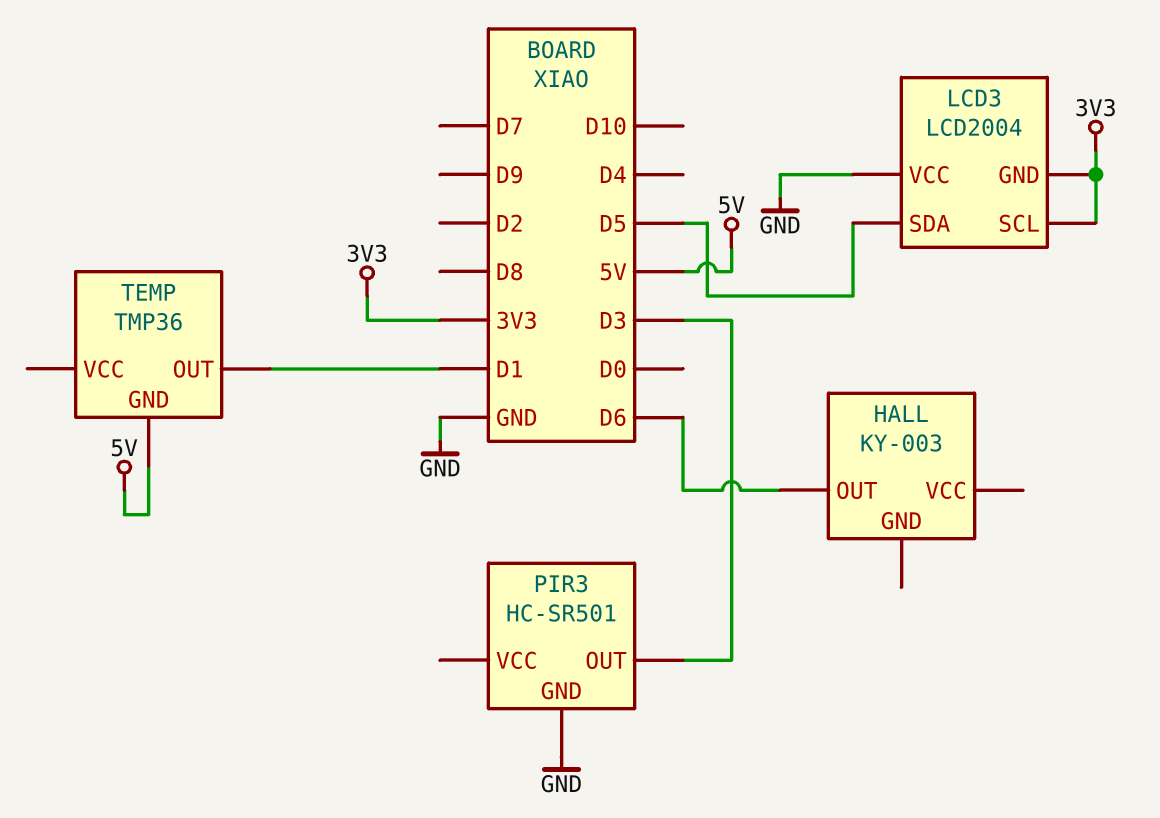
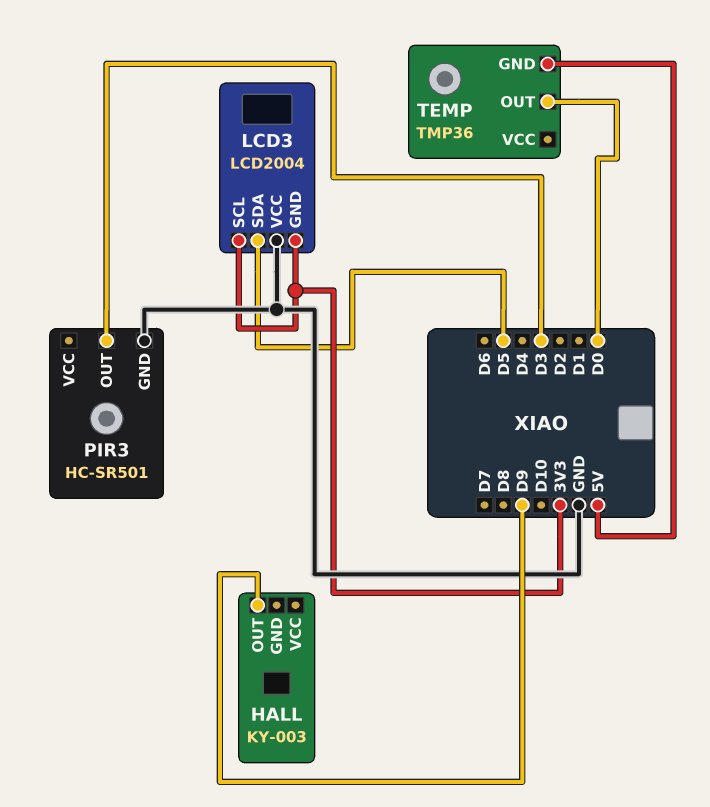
HALL pin OUT: D6 -> D9
TEMP pin OUT: D1 -> D0

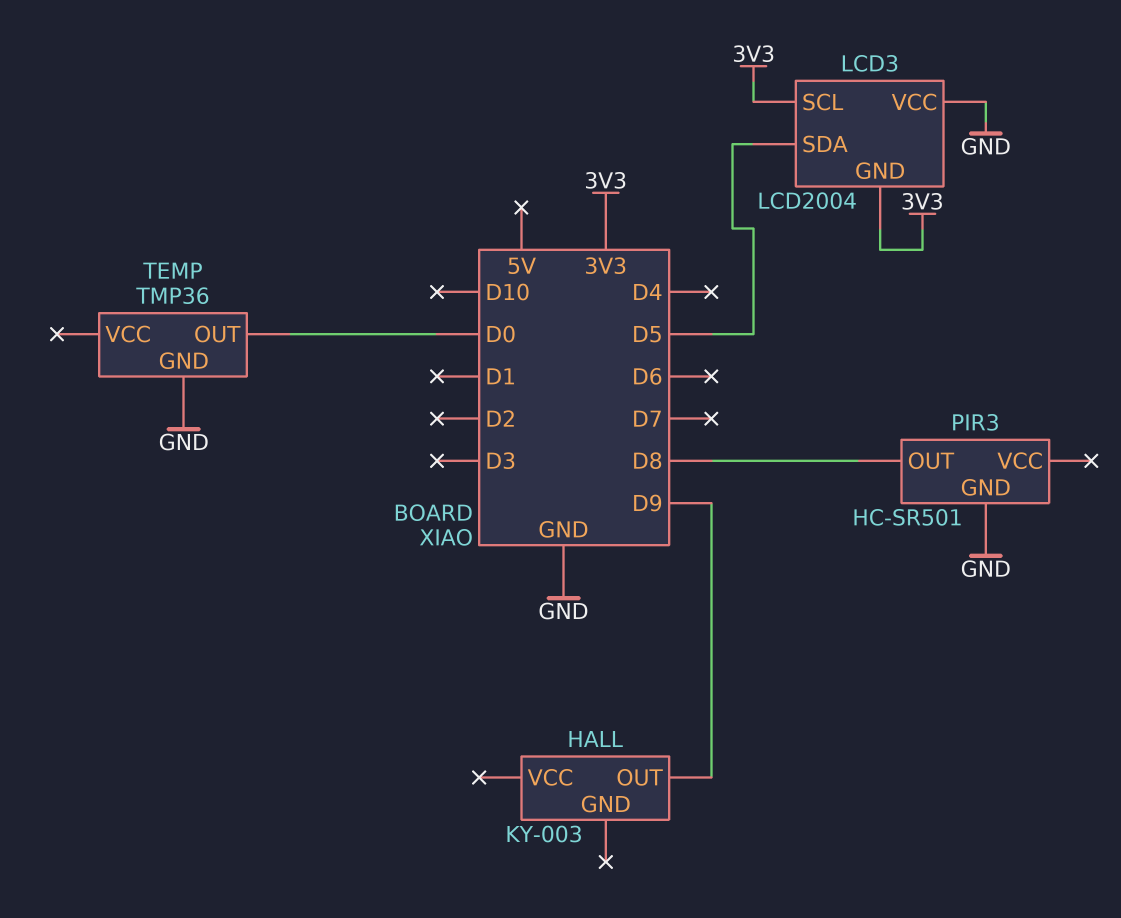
PIR3 pin OUT: D3 -> D8
TEMP pin GND: 5V -> GND

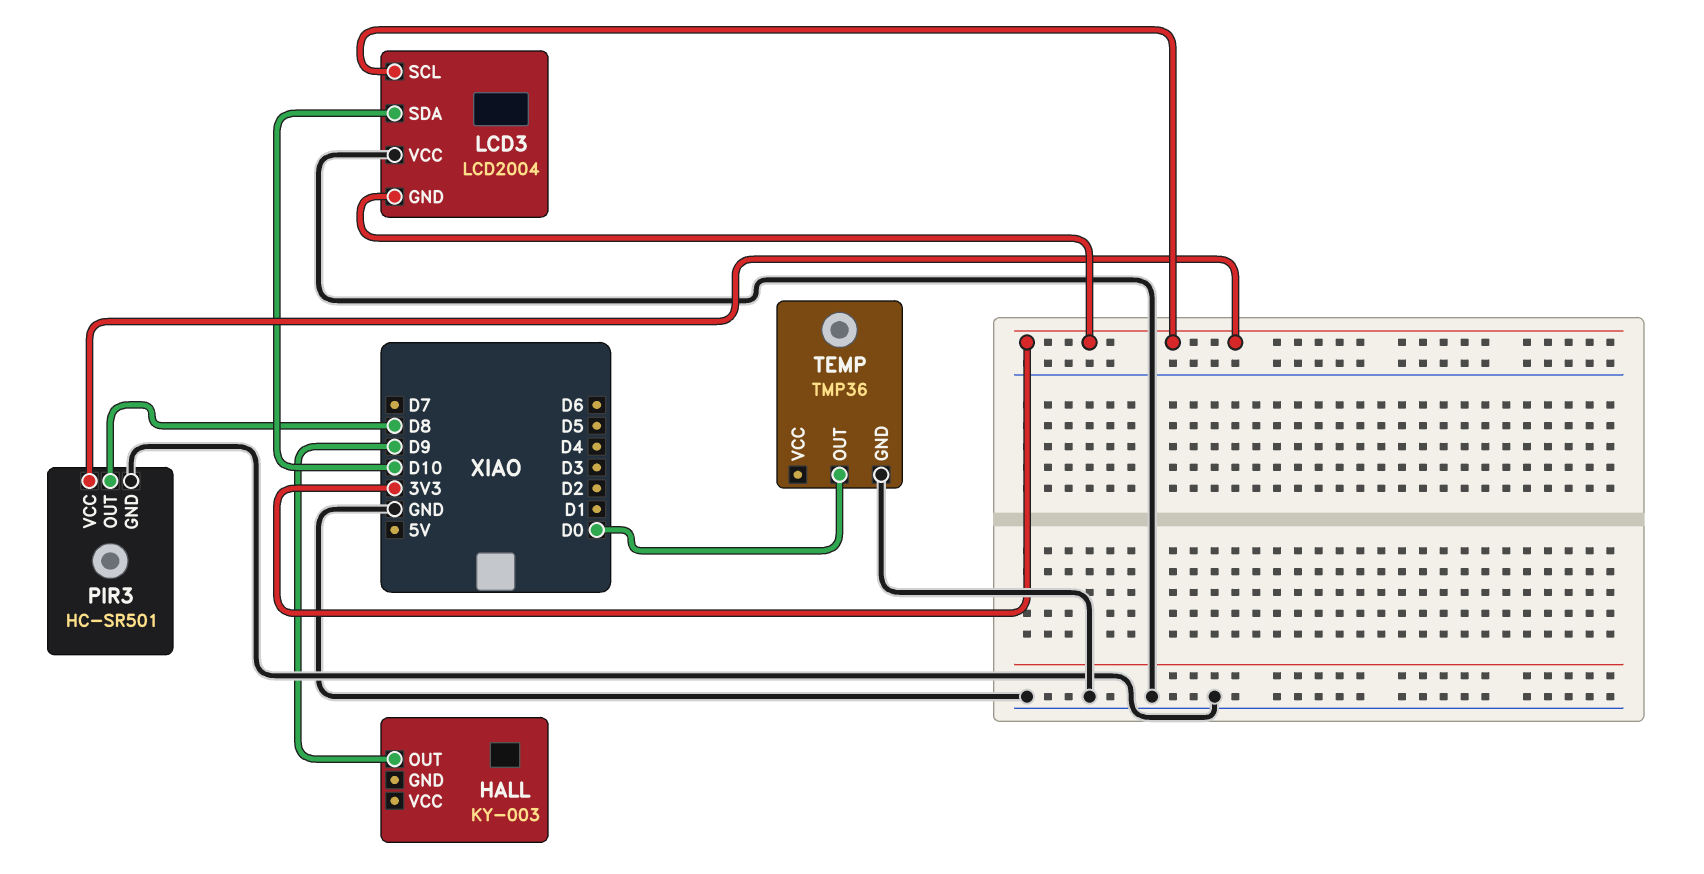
LCD3 pin SDA: D5 -> D10
PIR3 pin VCC: none -> 3V3

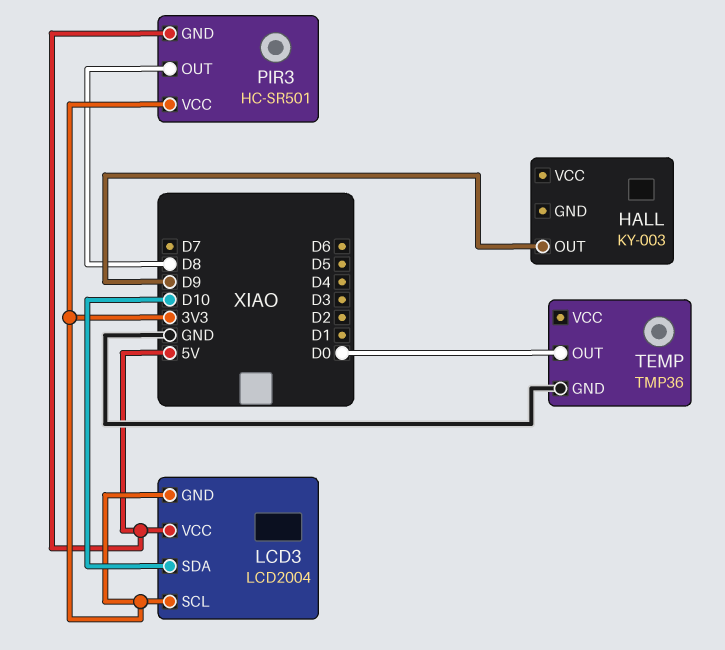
LCD3 pin VCC: GND -> 5V
PIR3 pin GND: GND -> 5V

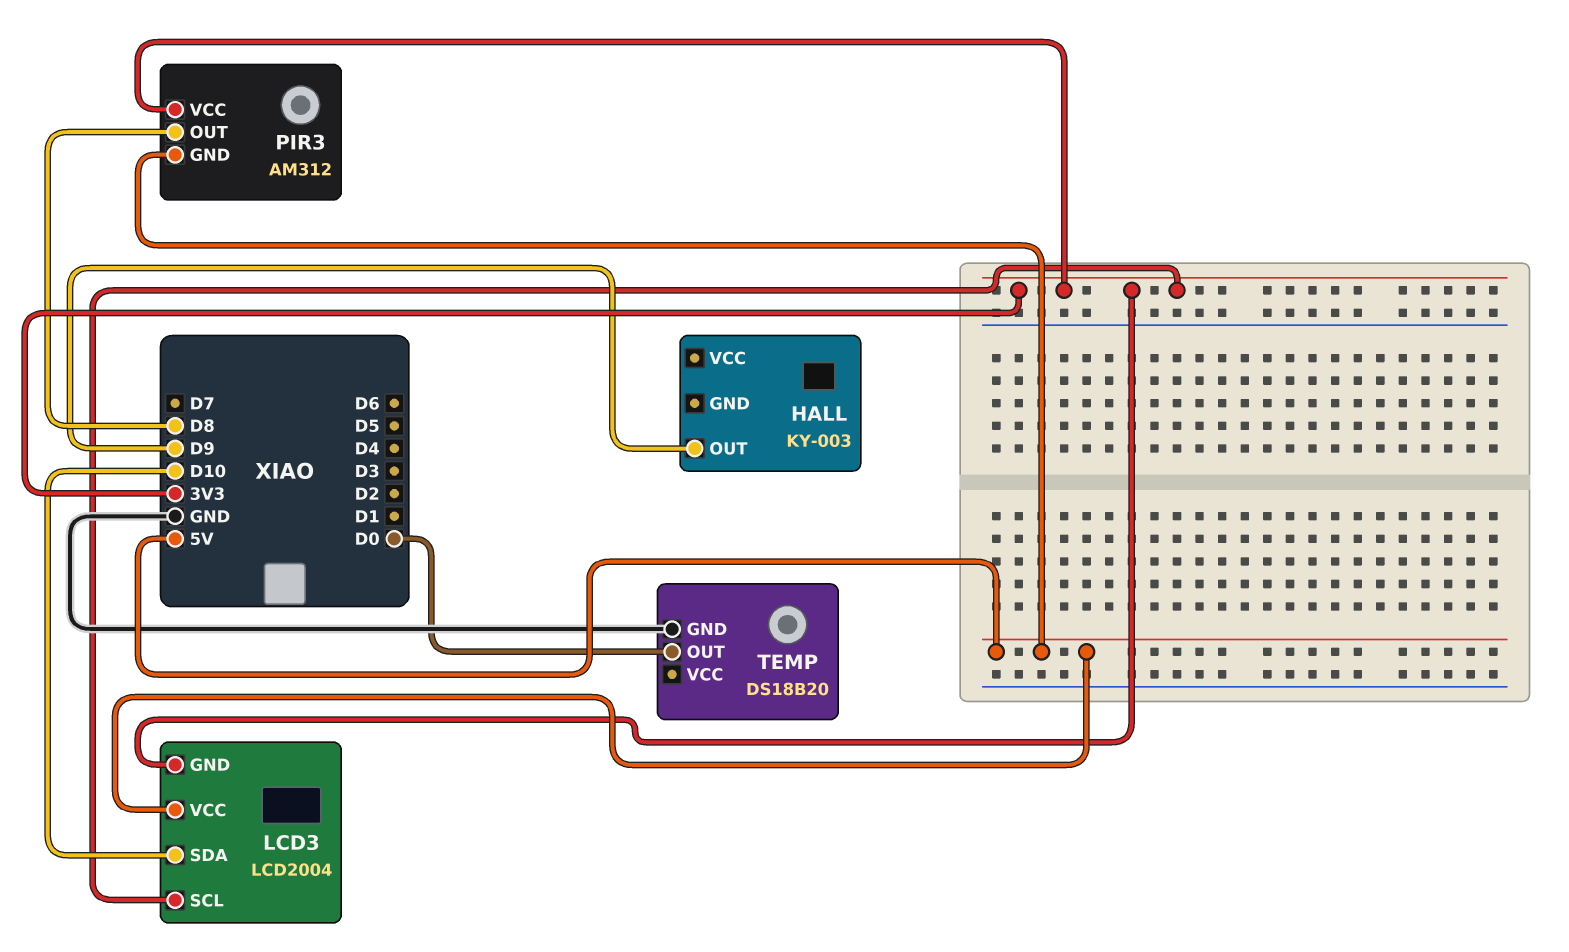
PIR3: HC-SR501 -> AM312
TEMP: TMP36 -> DS18B20

